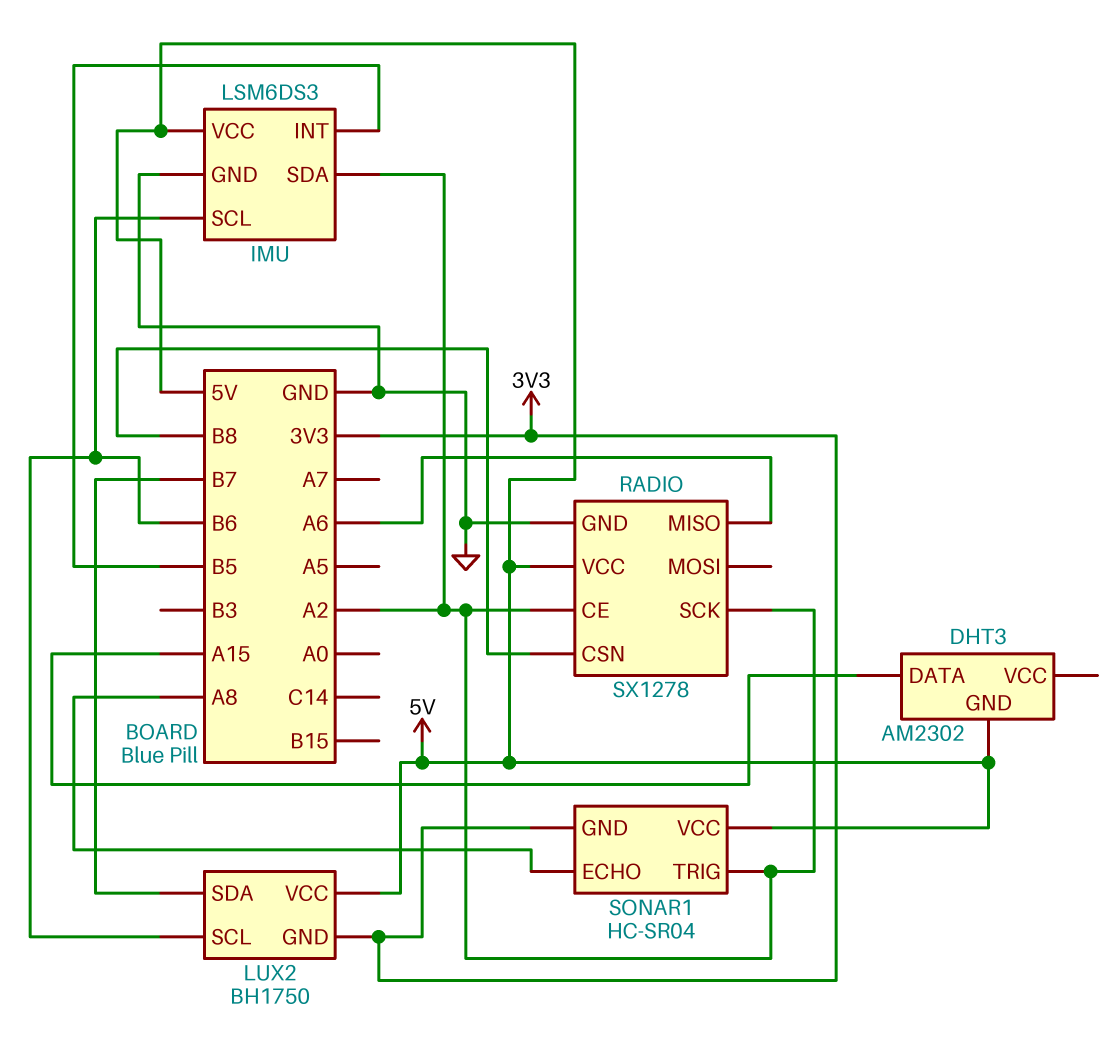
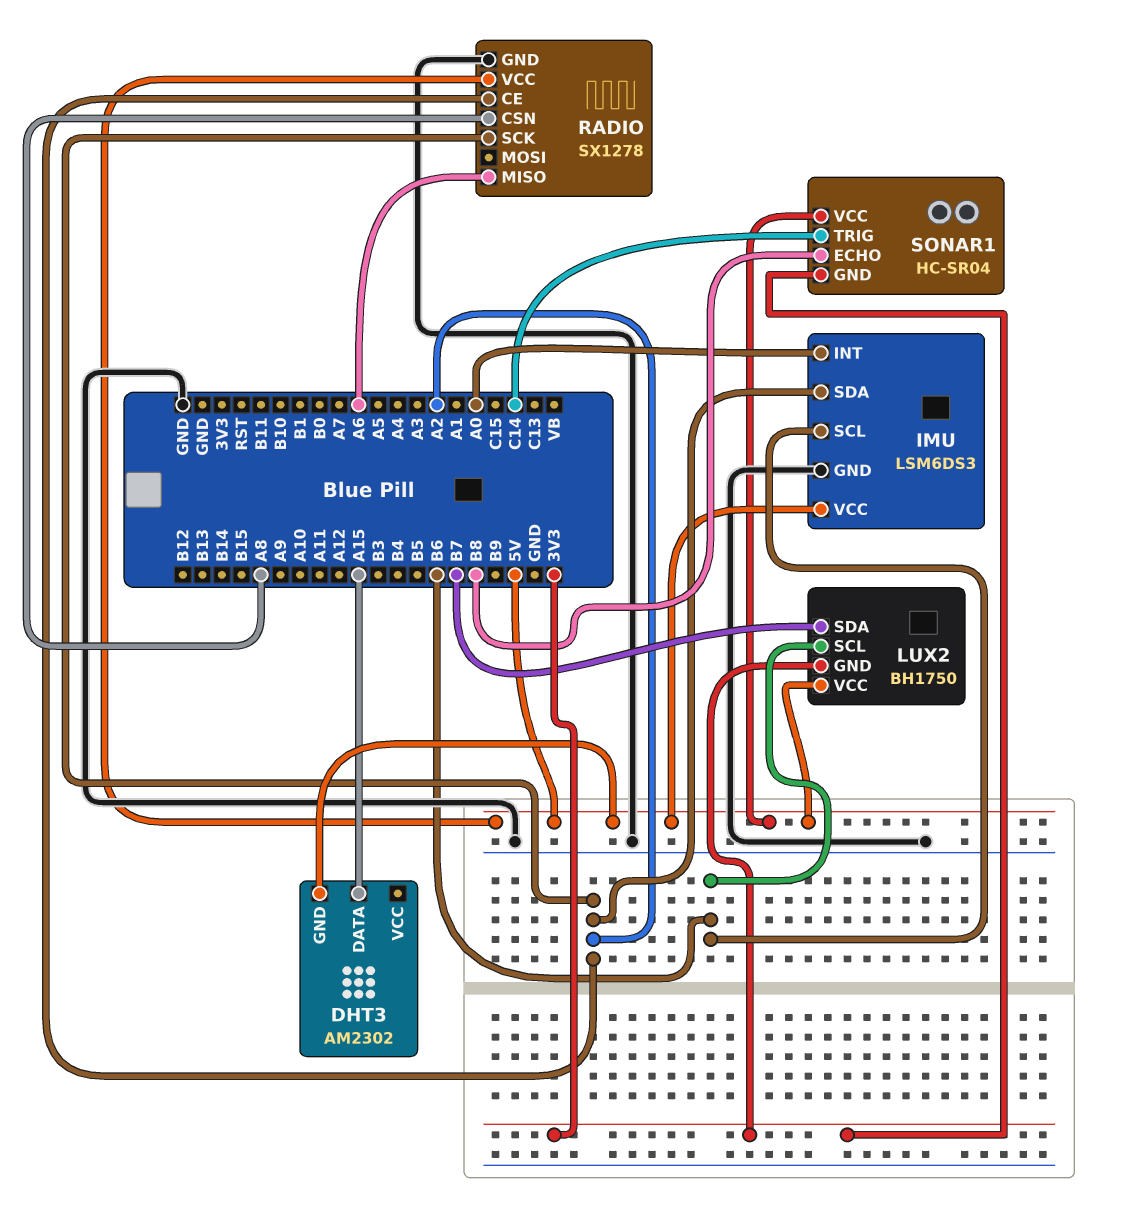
IMU pin INT: B5 -> A0
RADIO pin CSN: B8 -> A8
SONAR1 pin ECHO: A8 -> B8
SONAR1 pin TRIG: A2 -> C14

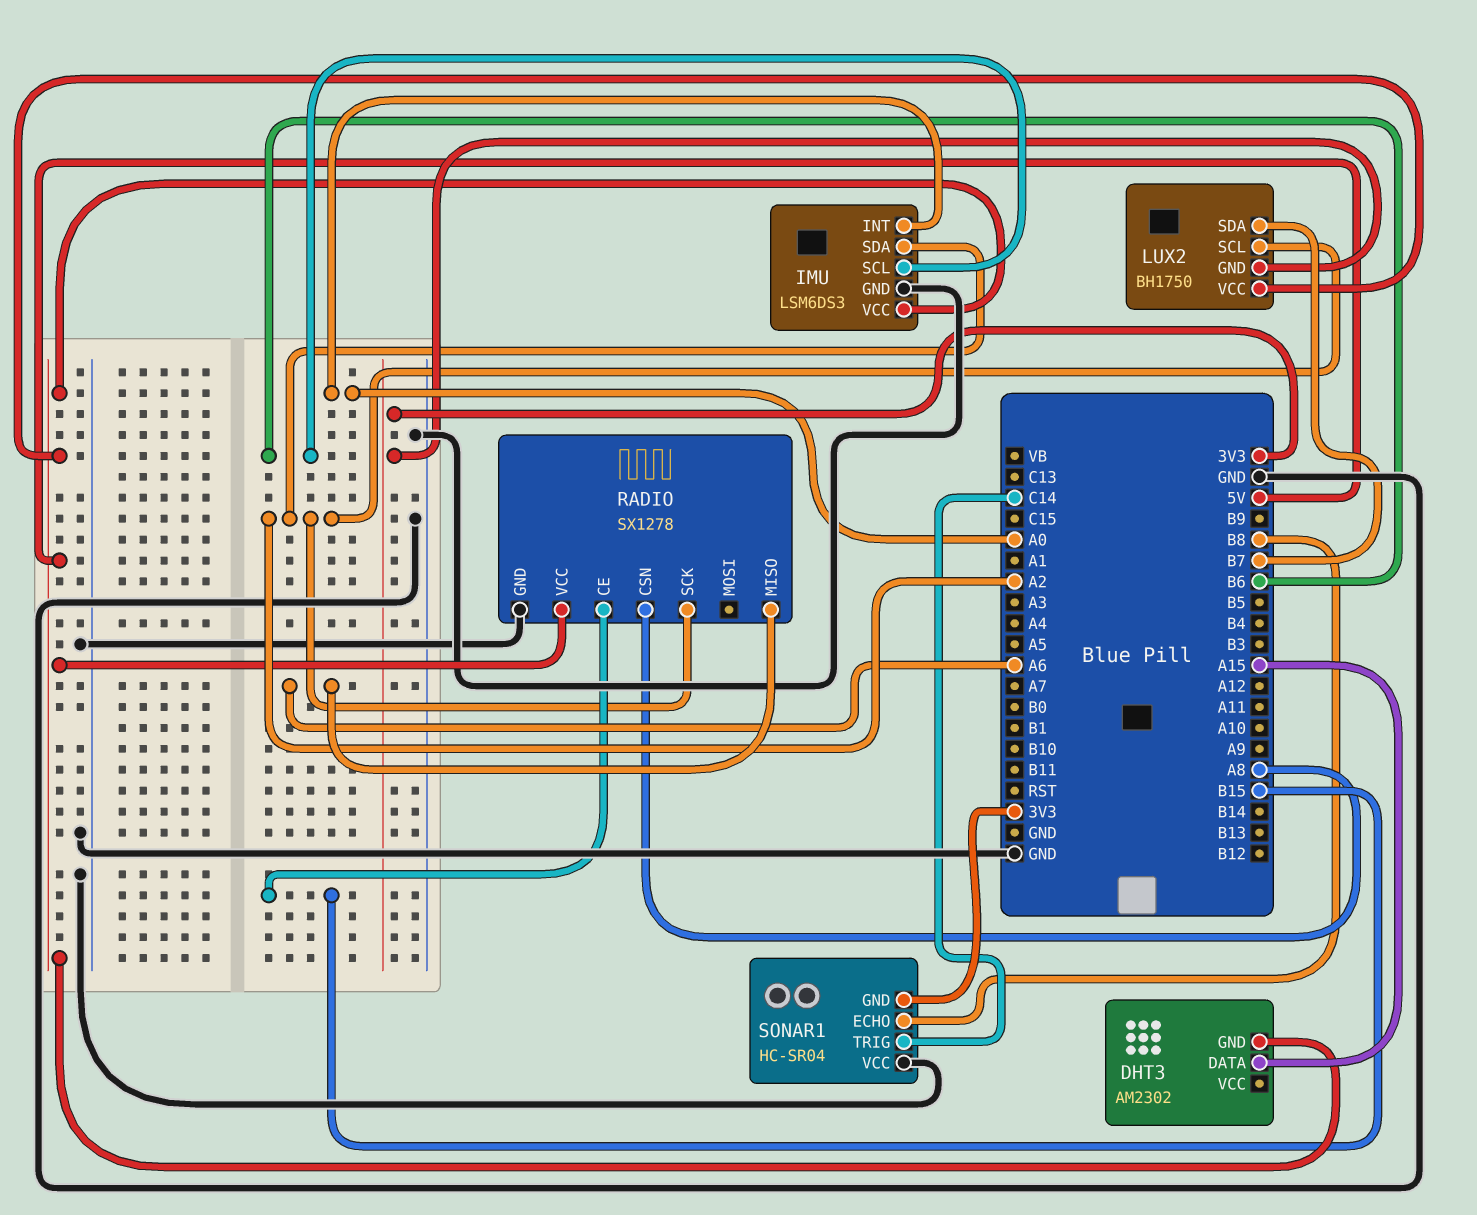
LUX2 pin SCL: B6 -> A2
RADIO pin CE: A2 -> B15
SONAR1 pin VCC: 5V -> GND

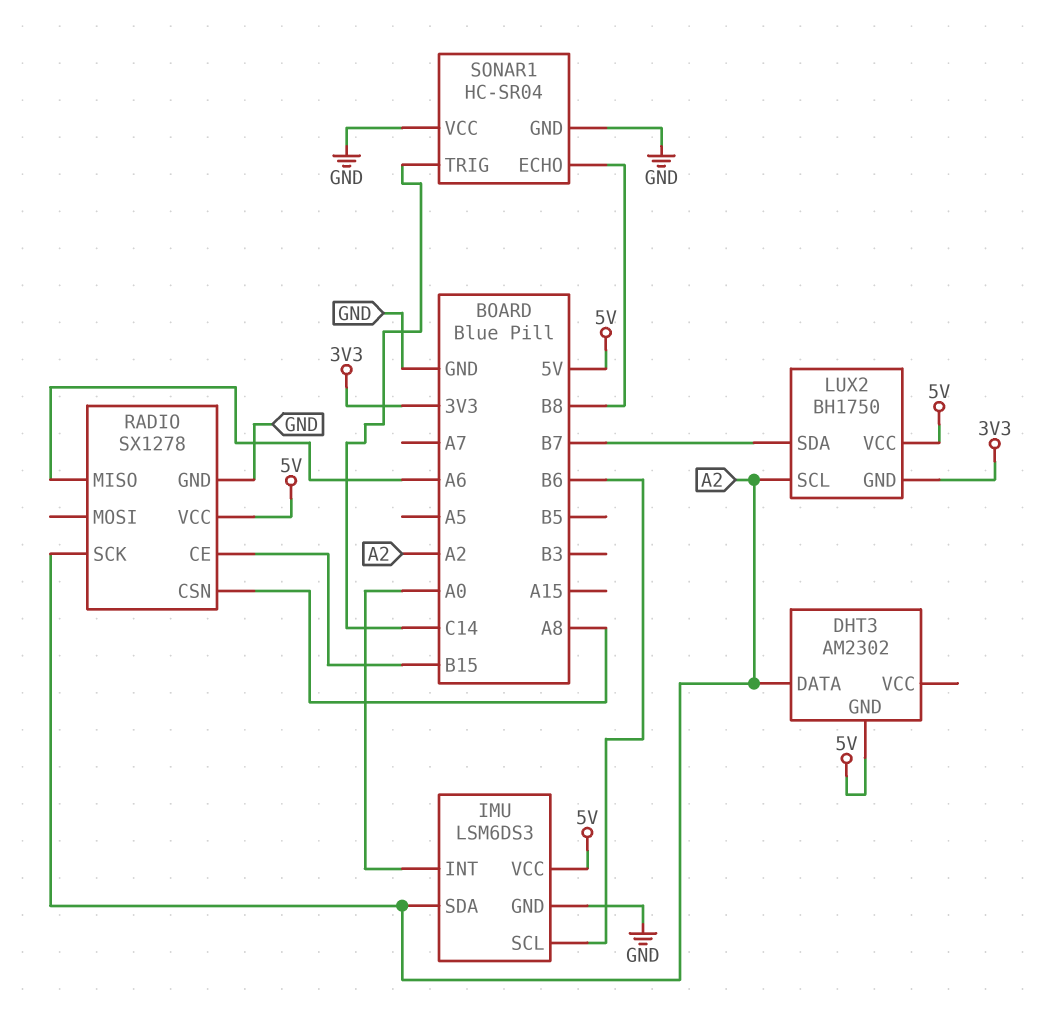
DHT3 pin DATA: A15 -> A2
SONAR1 pin GND: 3V3 -> GND

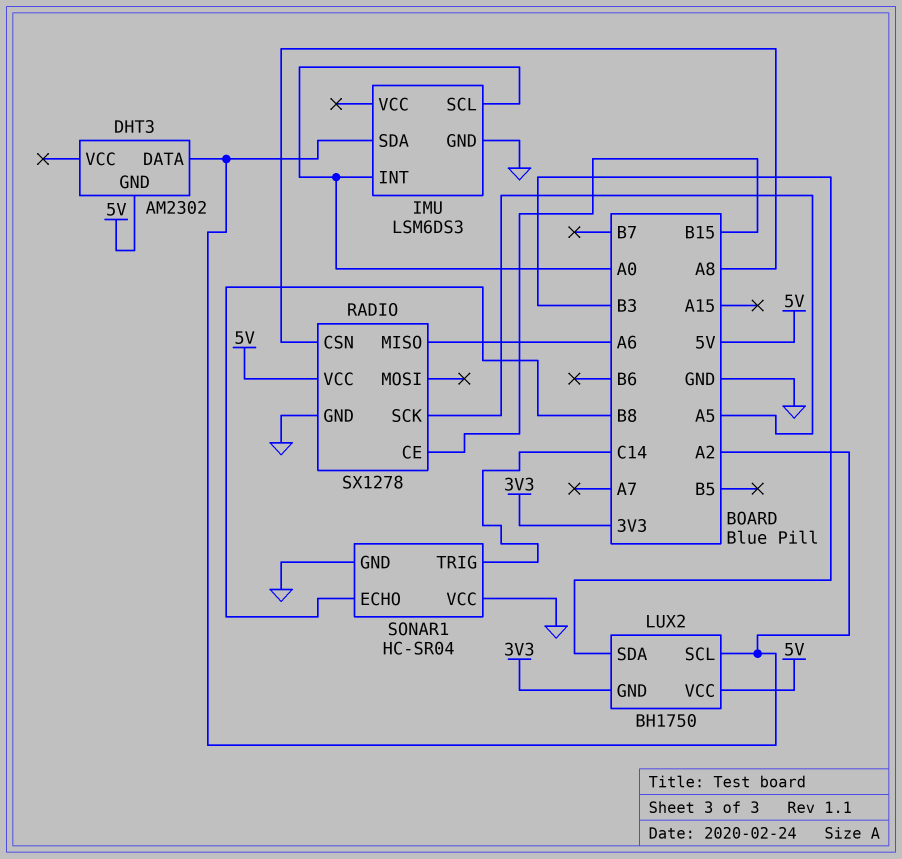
IMU pin SCL: B6 -> A0
IMU pin VCC: 5V -> none
LUX2 pin SDA: B7 -> B3
RADIO pin SCK: A2 -> A5

